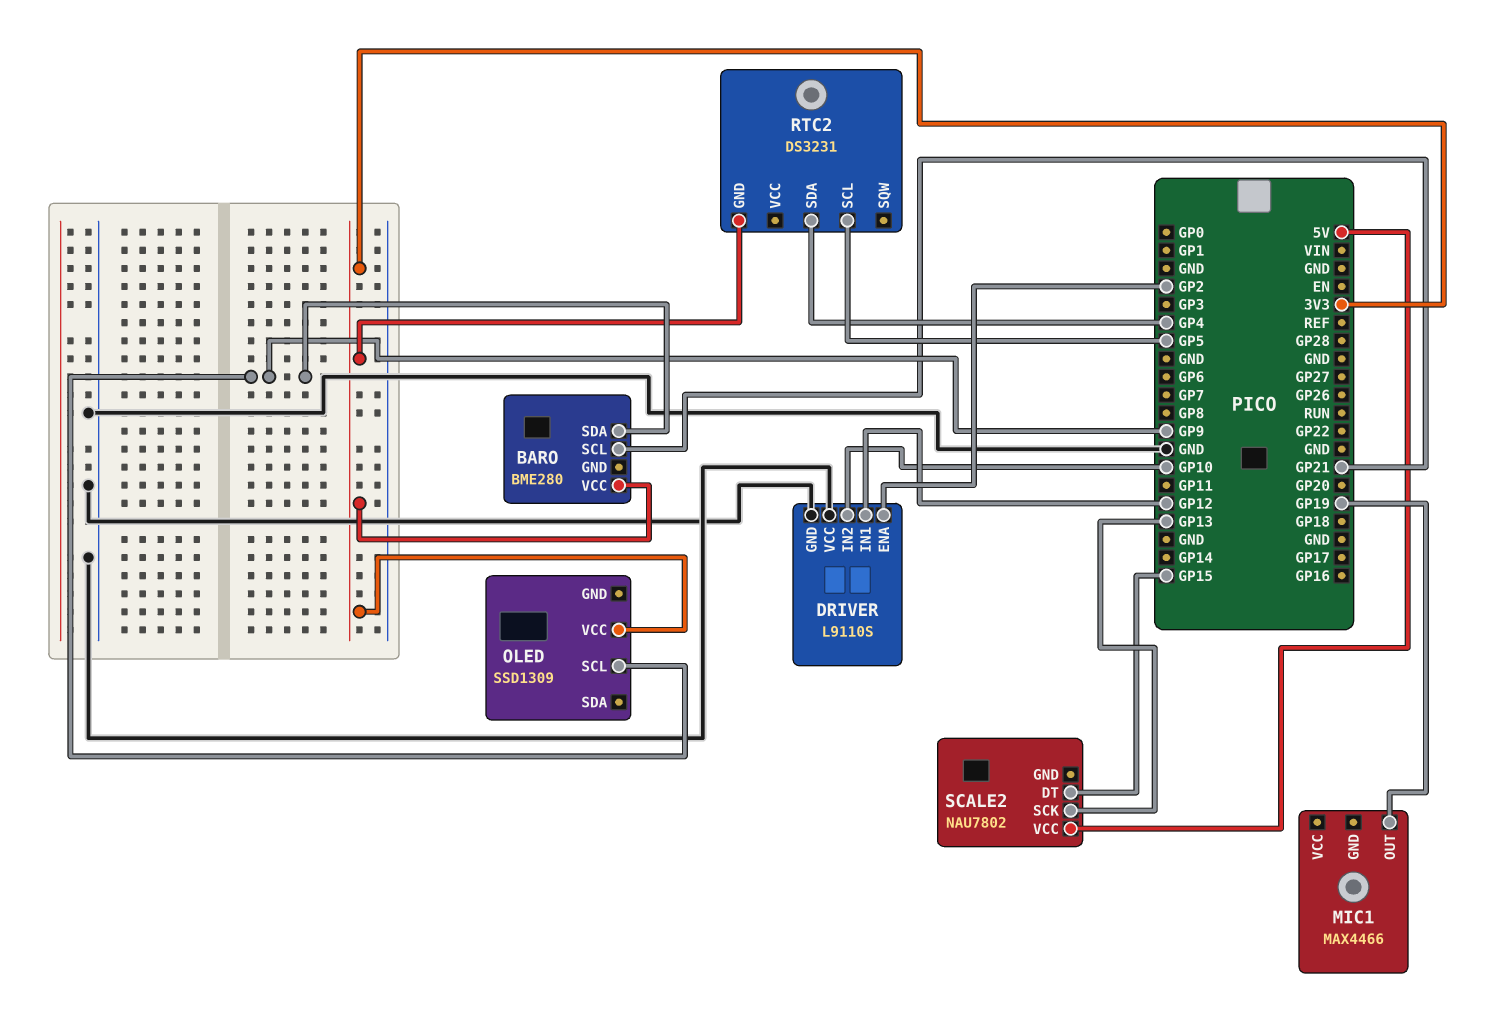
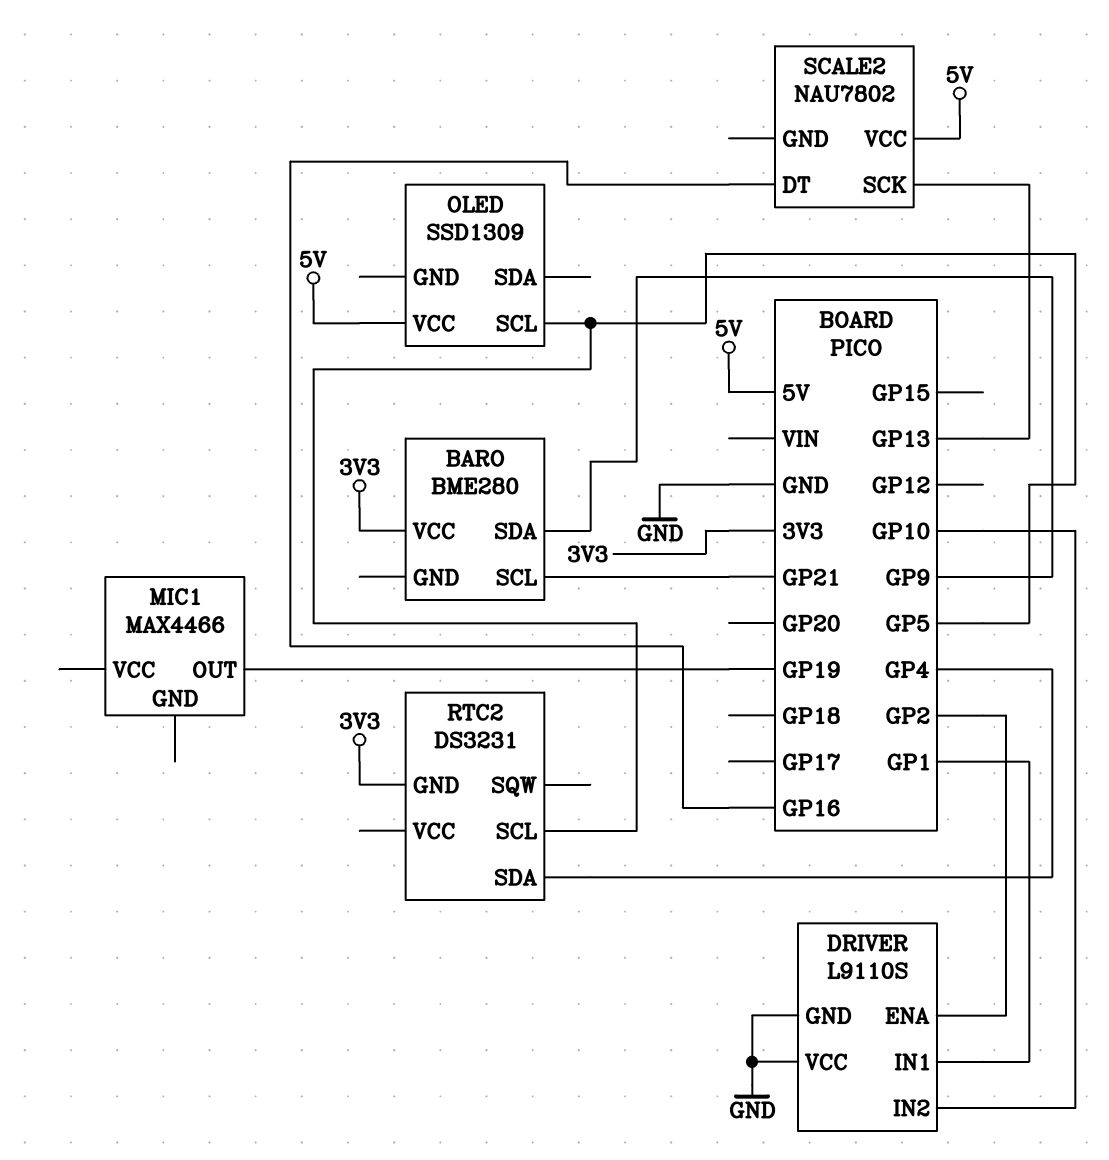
DRIVER pin IN1: GP12 -> GP1
OLED pin SCL: GP9 -> GP5
OLED pin VCC: 3V3 -> 5V
SCALE2 pin DT: GP15 -> GP16

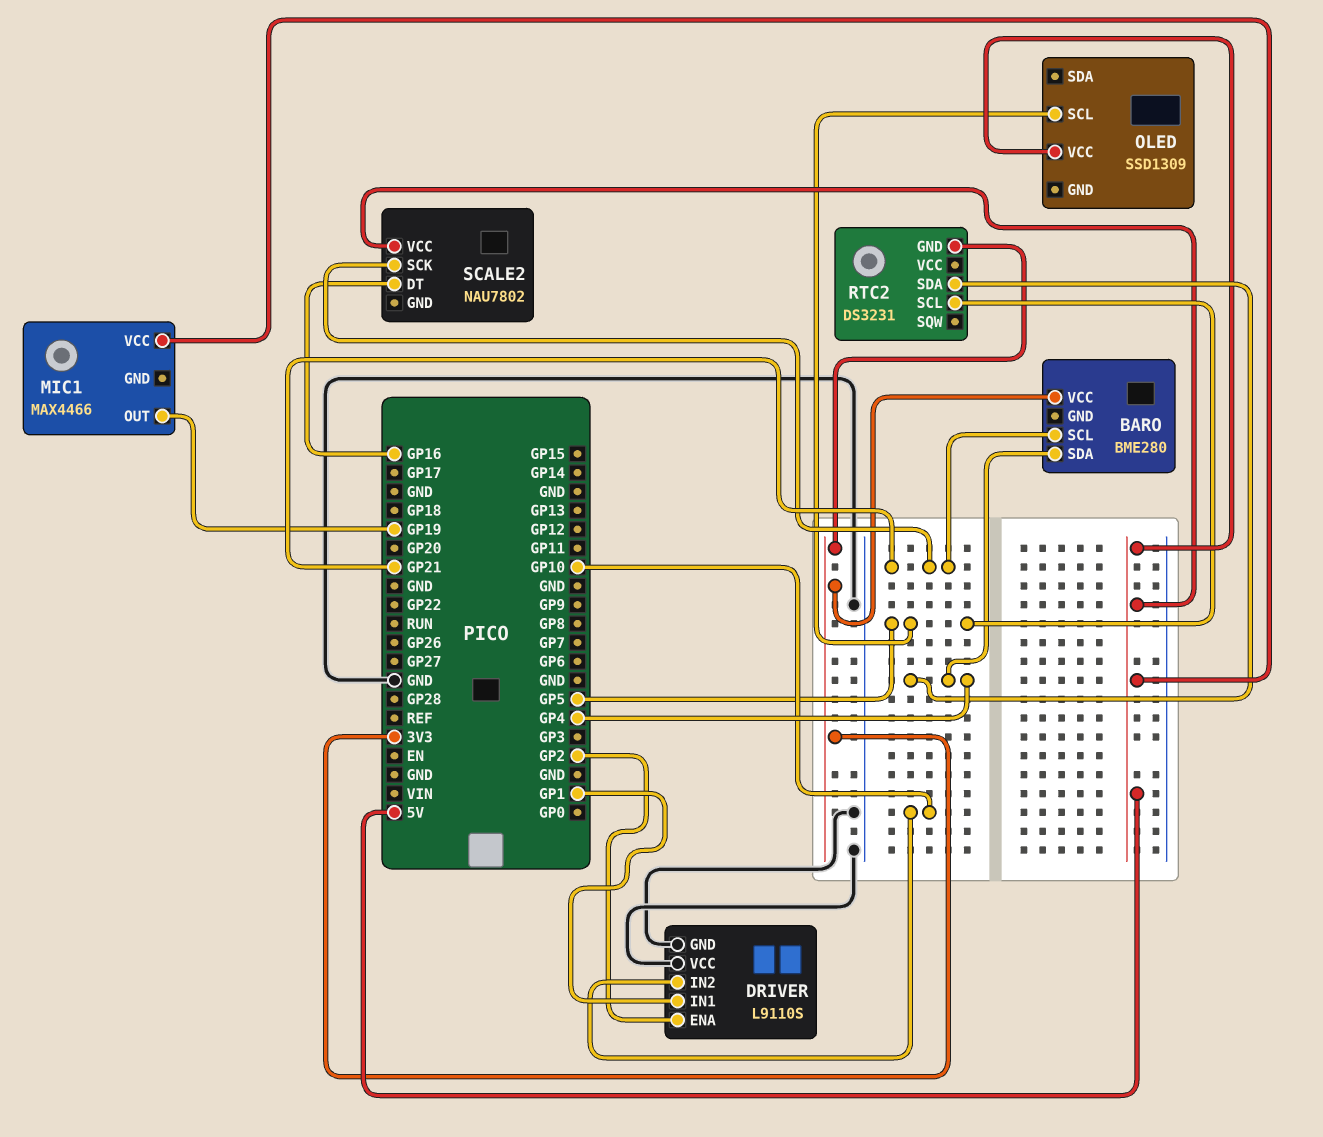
BARO pin SDA: GP9 -> GP4
MIC1 pin VCC: none -> 5V
SCALE2 pin SCK: GP13 -> GP21

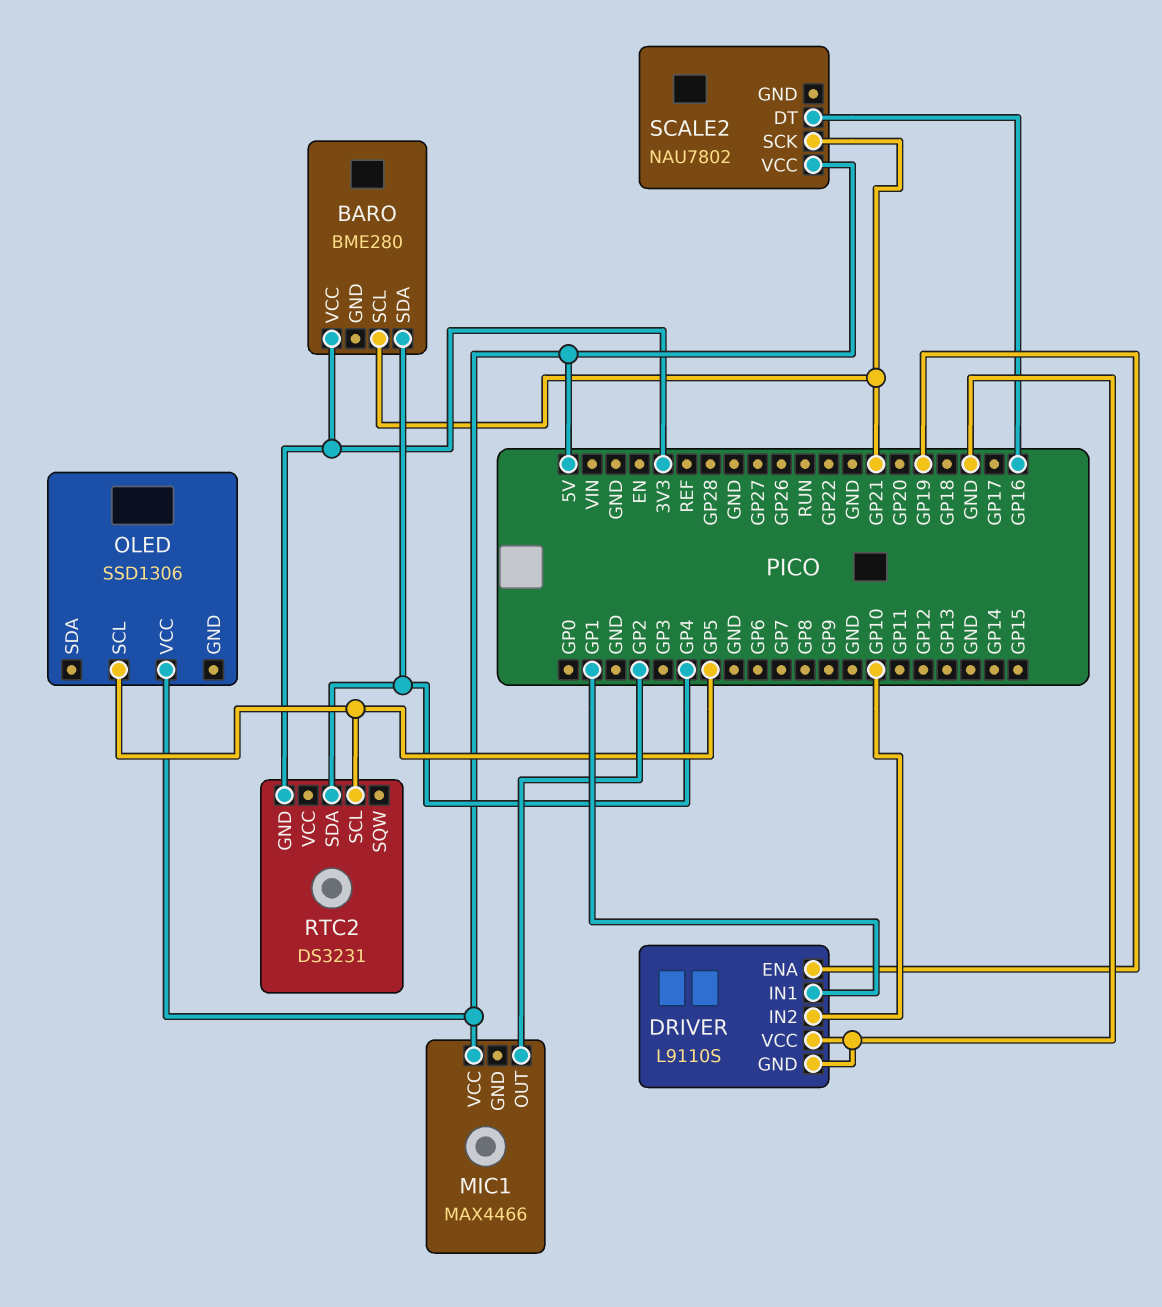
DRIVER pin ENA: GP2 -> GP19
MIC1 pin OUT: GP19 -> GP2
OLED: SSD1309 -> SSD1306

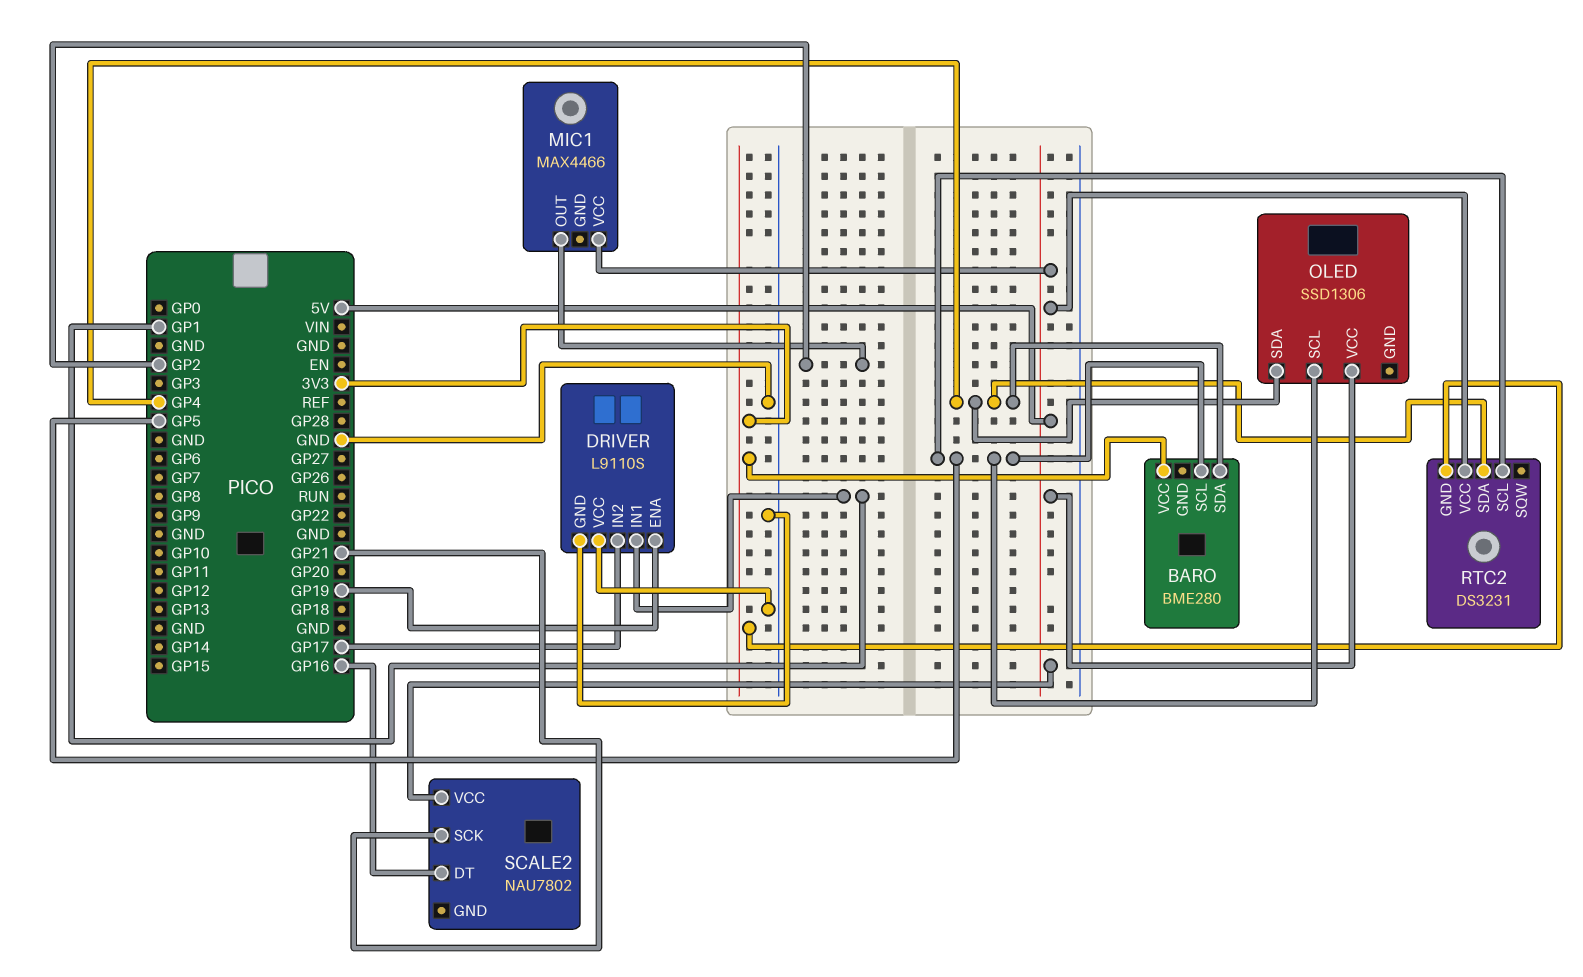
BARO pin SCL: GP21 -> GP5
DRIVER pin IN2: GP10 -> GP17
OLED pin SDA: none -> GP4
RTC2 pin VCC: none -> 5V

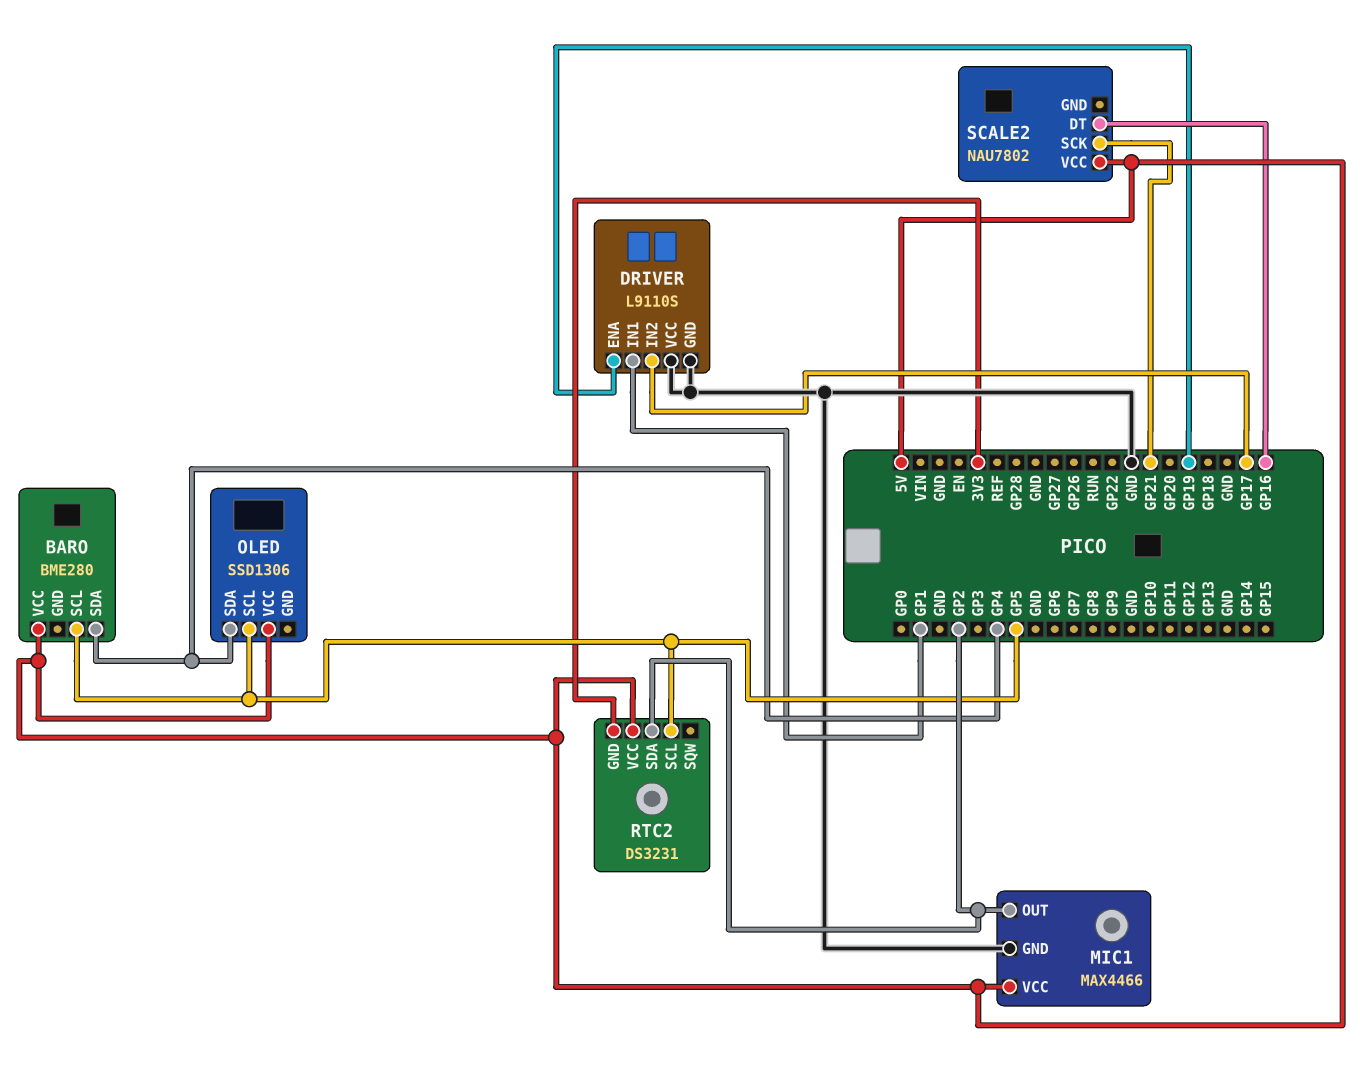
BARO pin VCC: 3V3 -> 5V
MIC1 pin GND: none -> GND
RTC2 pin SDA: GP4 -> GP2

